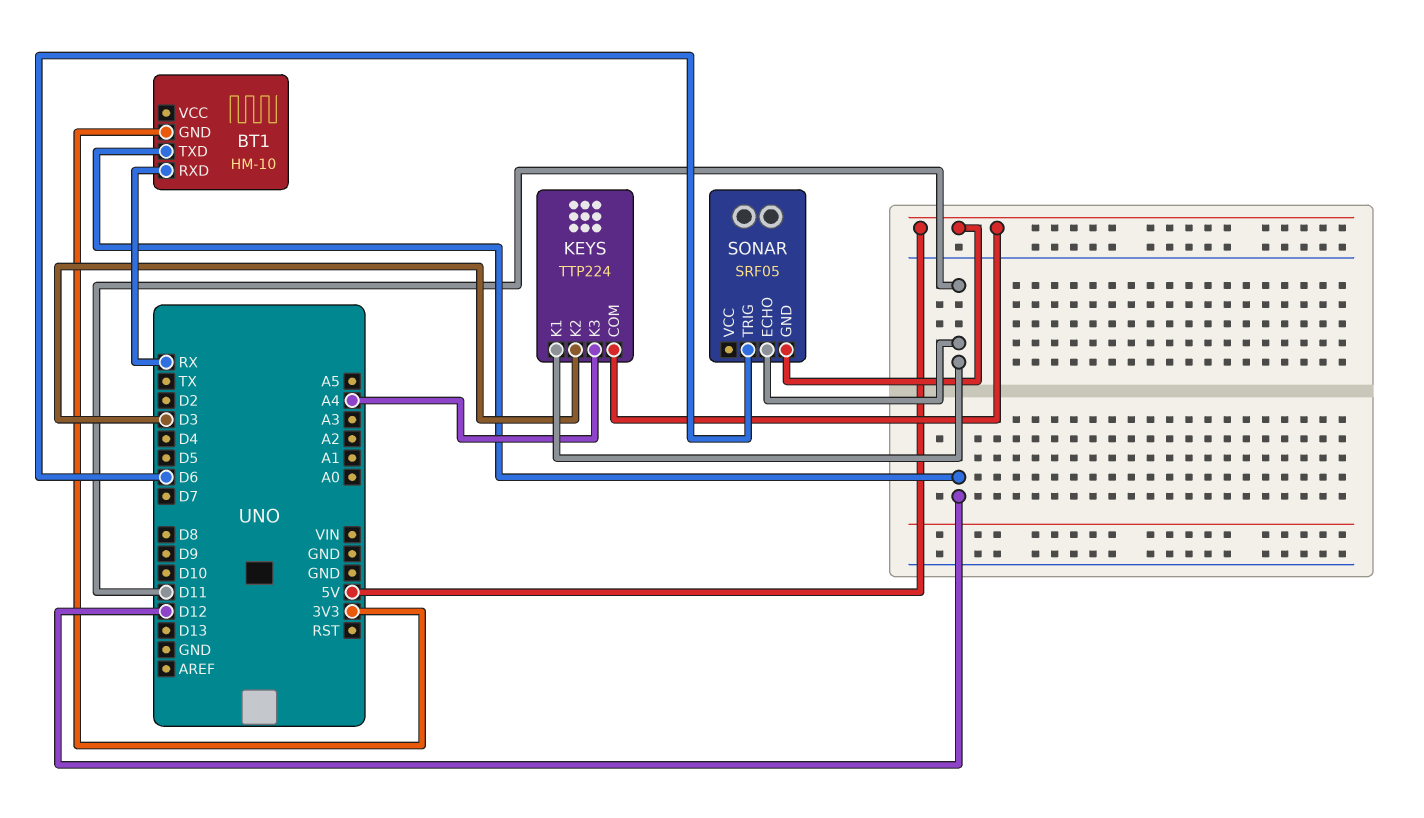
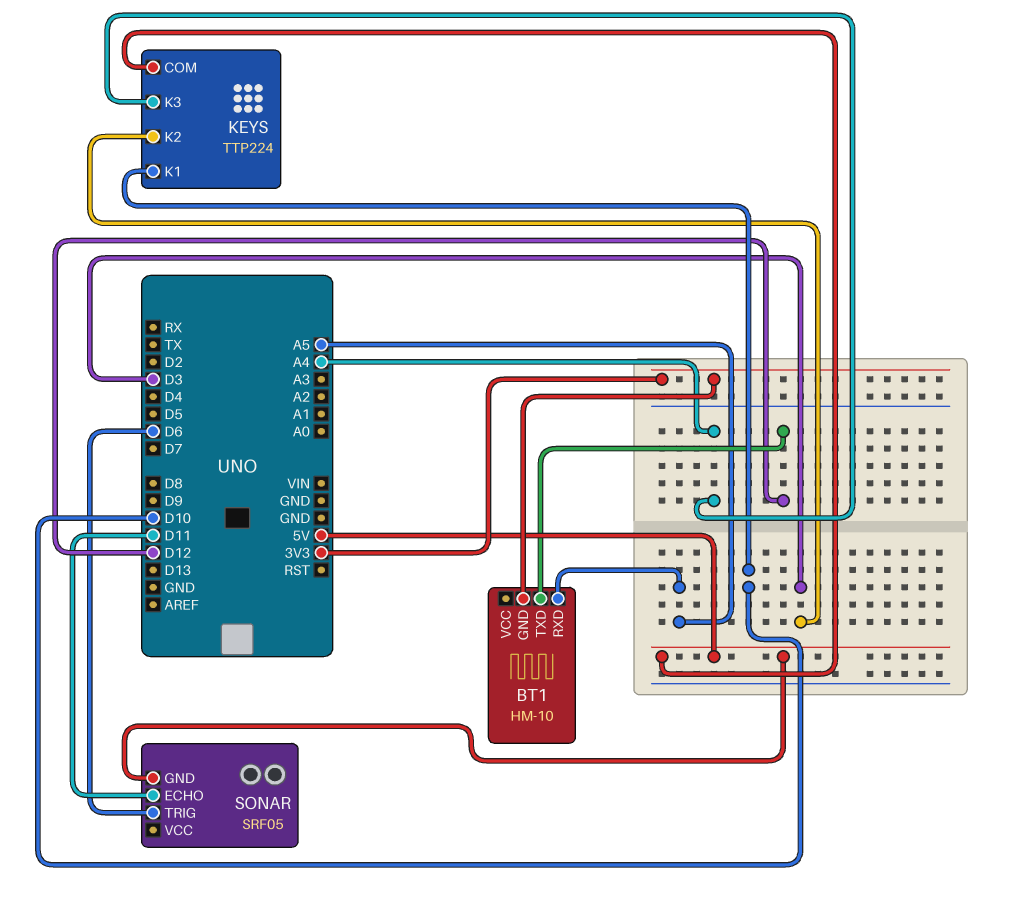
BT1 pin RXD: RX -> A5
KEYS pin K1: D11 -> D10

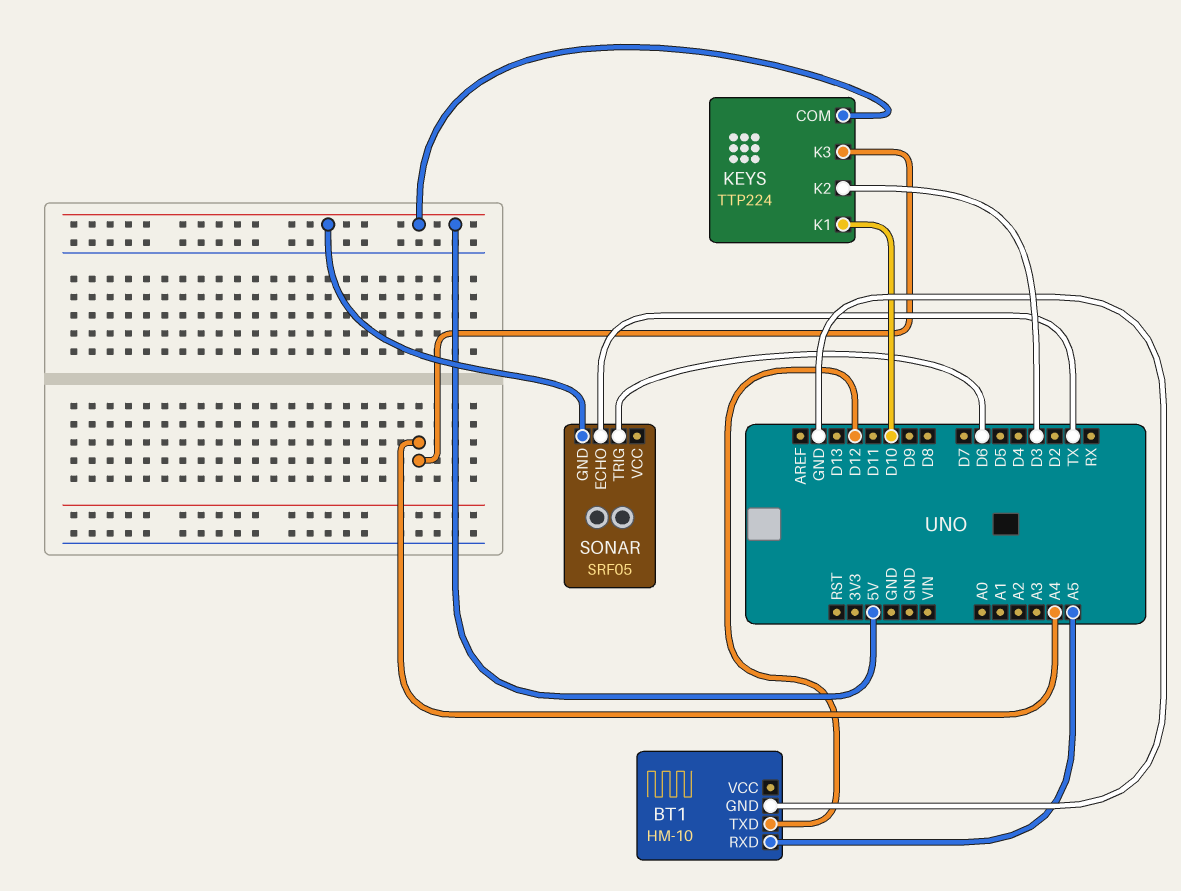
BT1 pin GND: 3V3 -> GND
SONAR pin ECHO: D11 -> TX

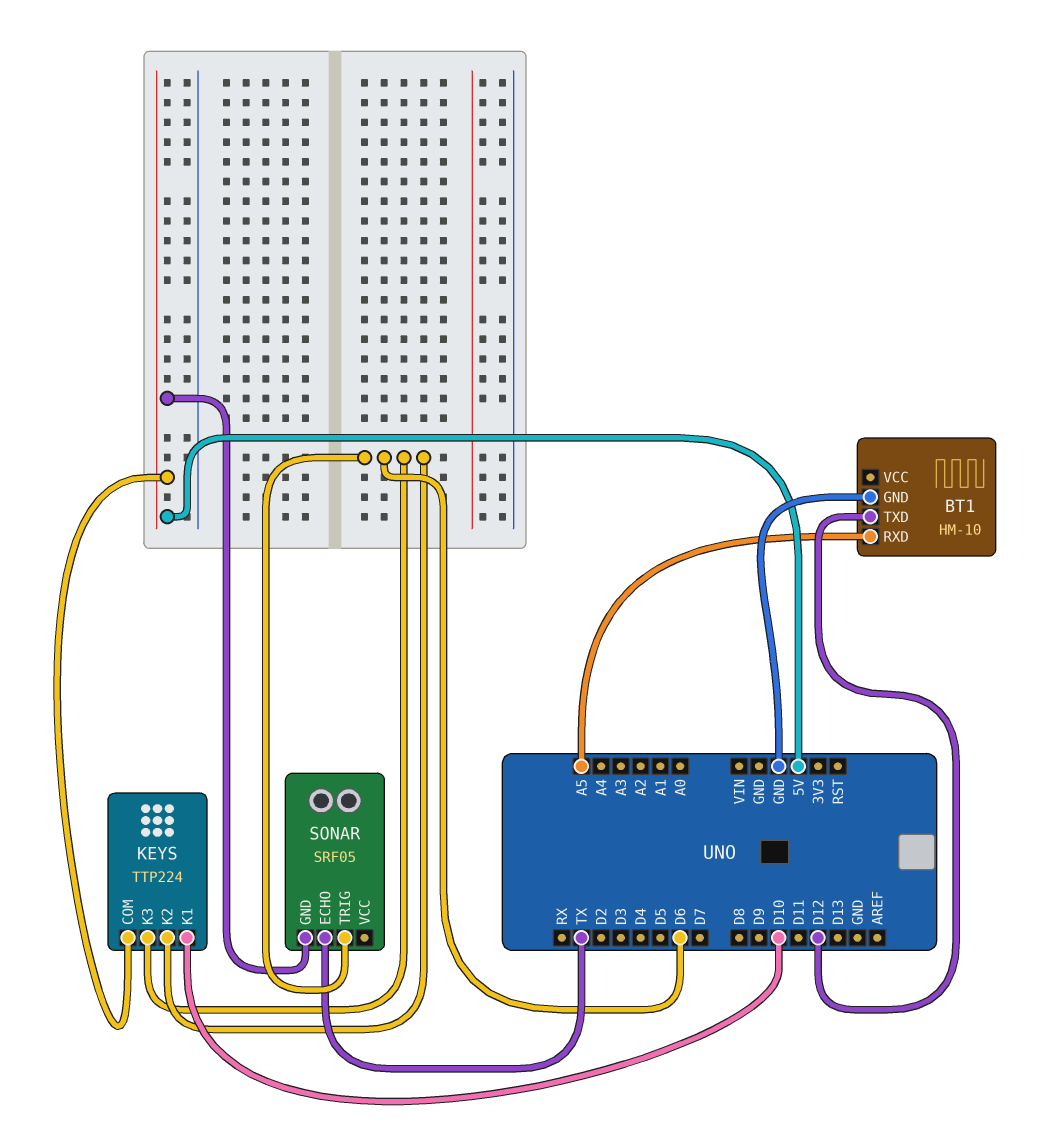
KEYS pin K2: D3 -> D6
KEYS pin K3: A4 -> D6

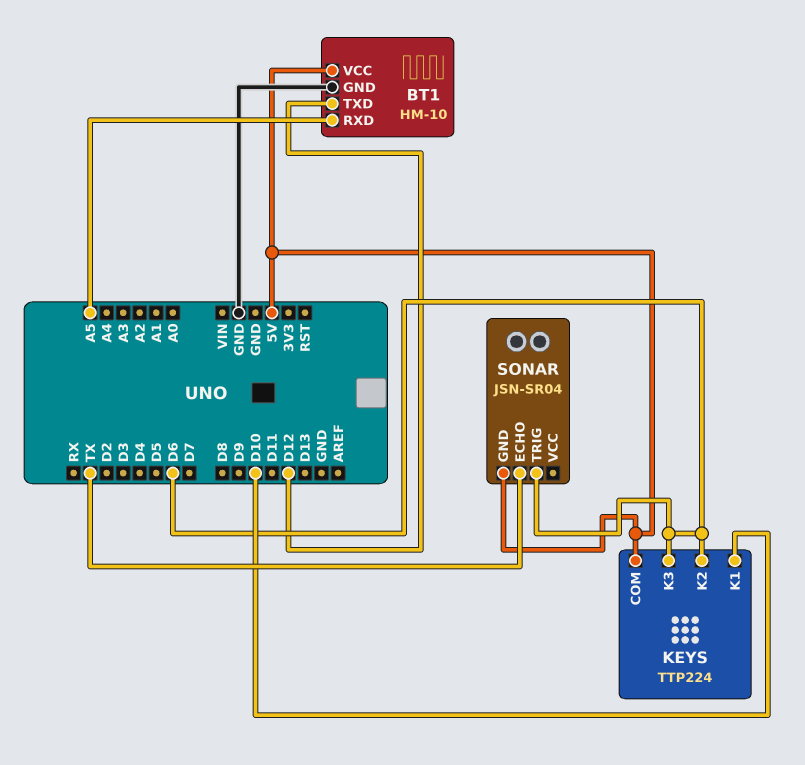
BT1 pin VCC: none -> 5V
SONAR: SRF05 -> JSN-SR04

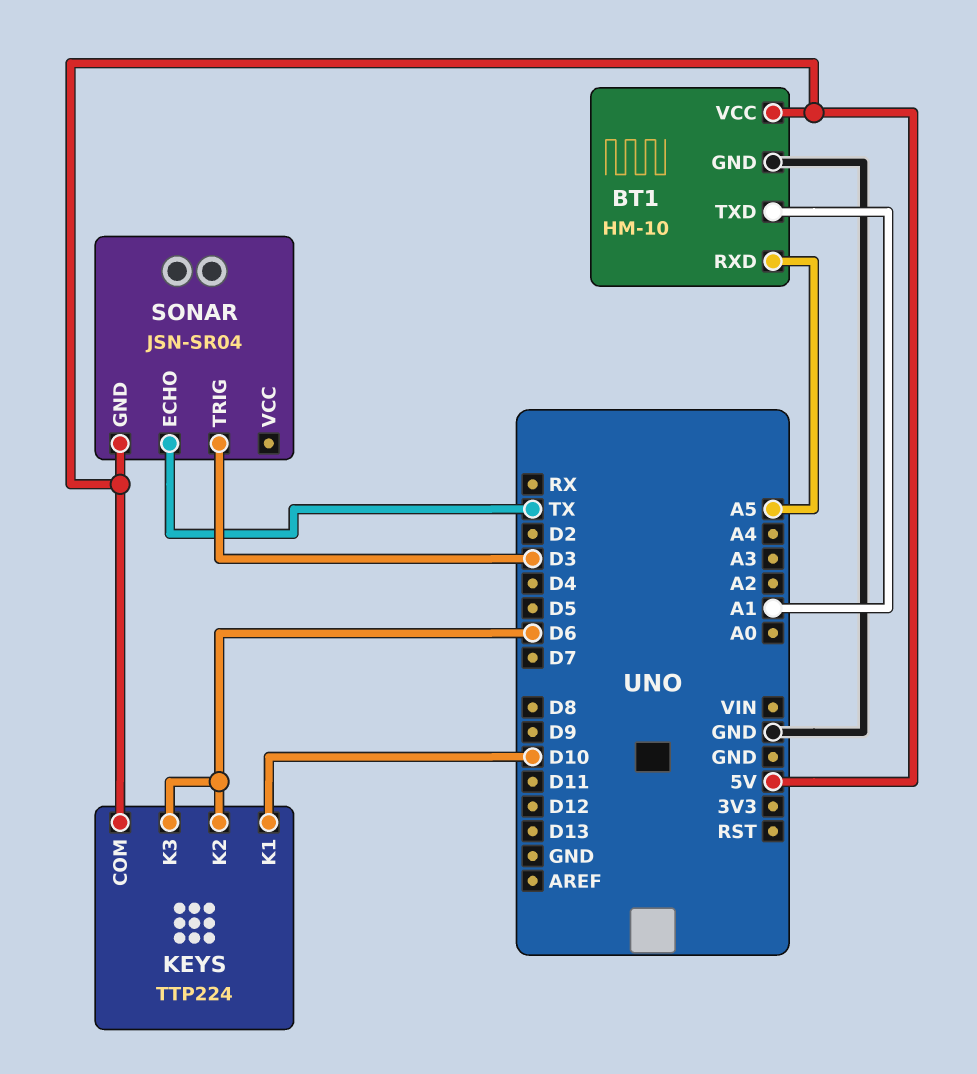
BT1 pin TXD: D12 -> A1
SONAR pin TRIG: D6 -> D3

